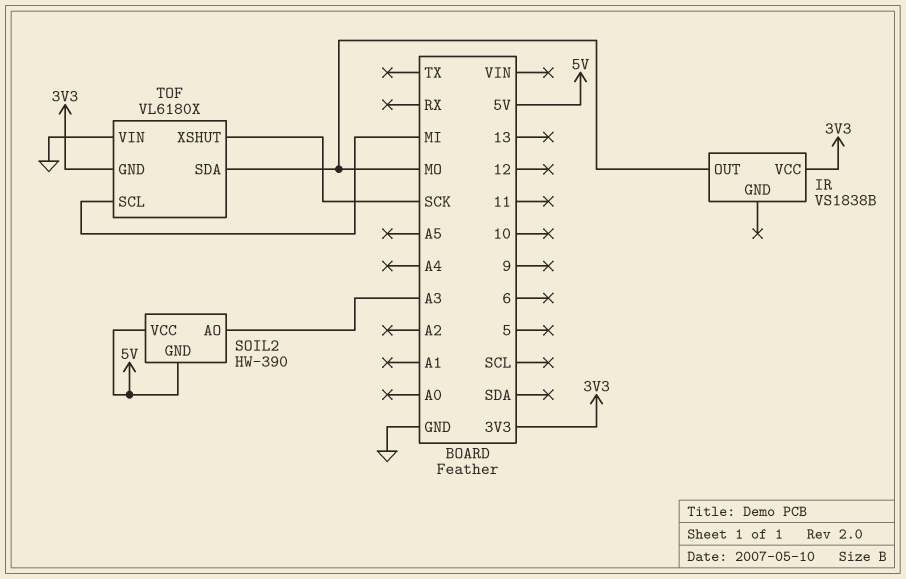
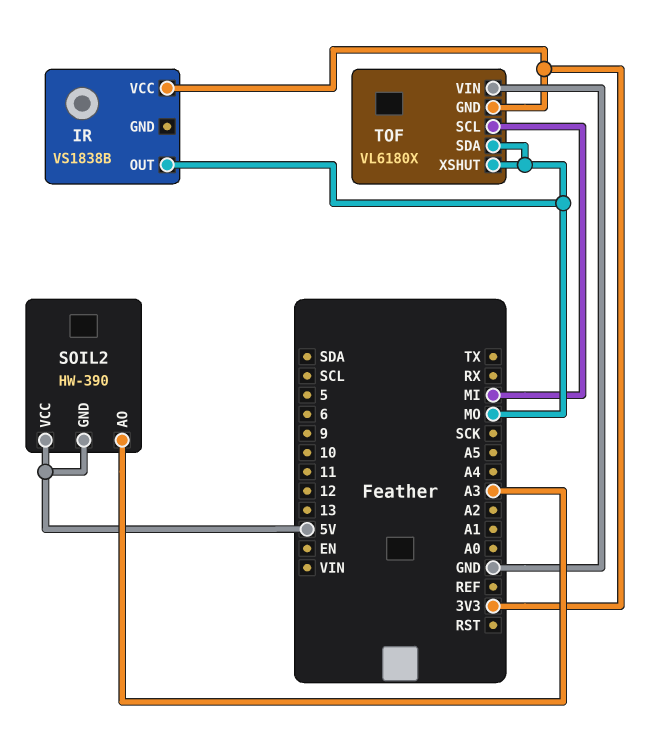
TOF pin XSHUT: SCK -> MO

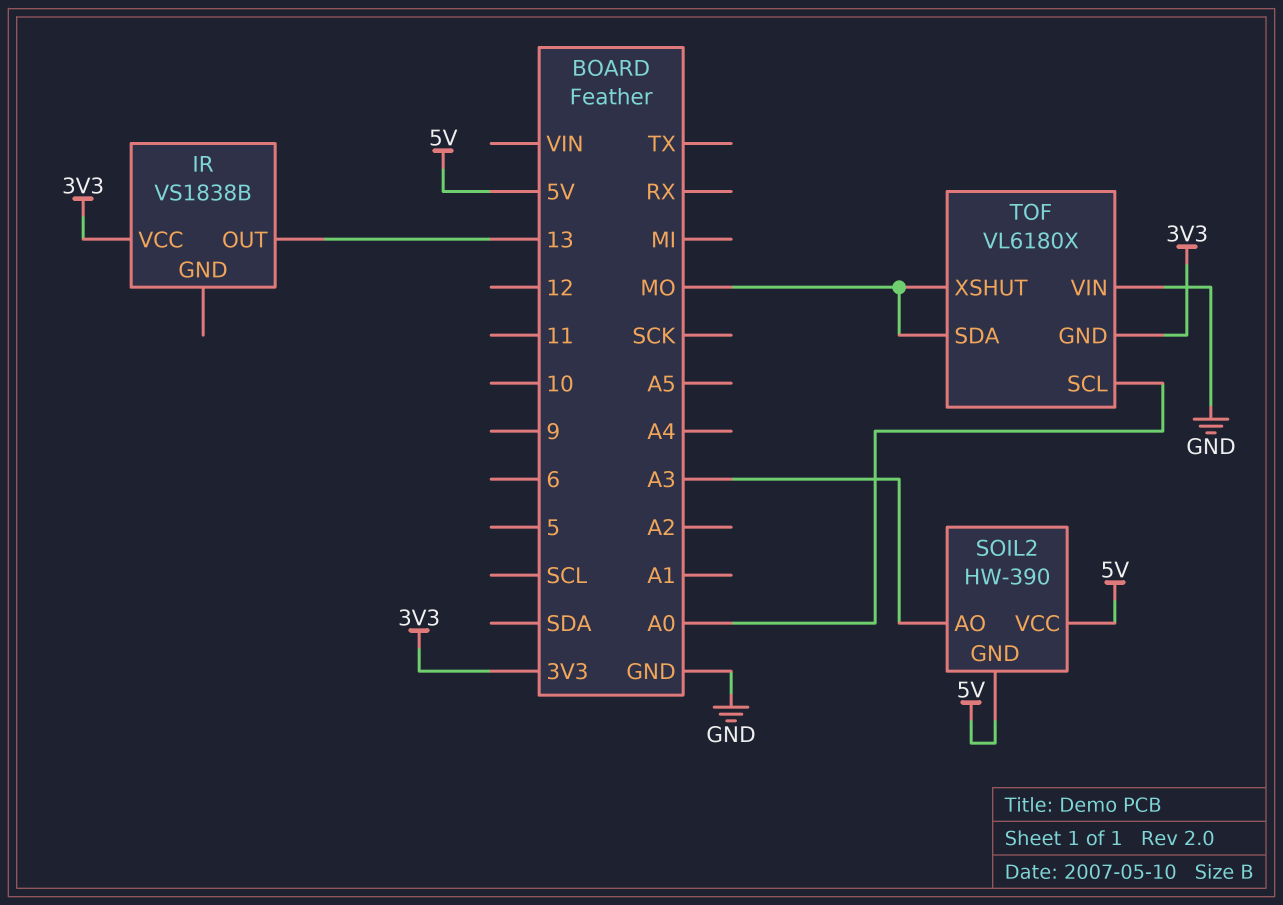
IR pin OUT: MO -> 13
TOF pin SCL: MI -> A0

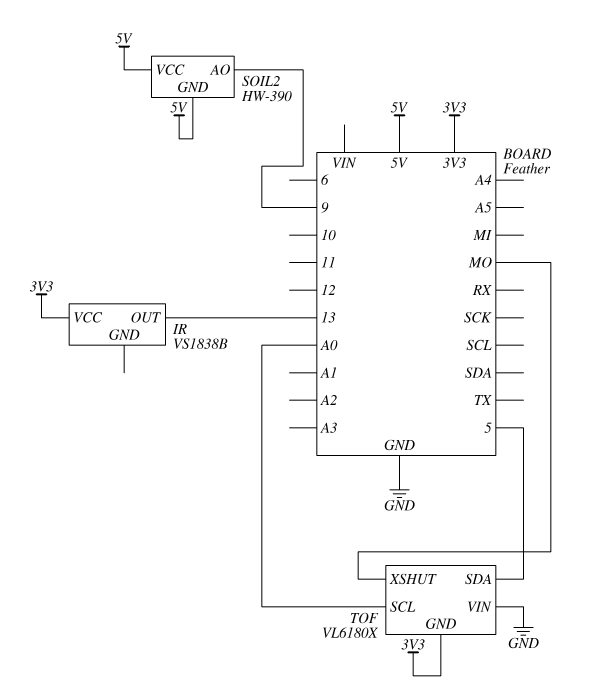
SOIL2 pin AO: A3 -> 9
TOF pin SDA: MO -> 5

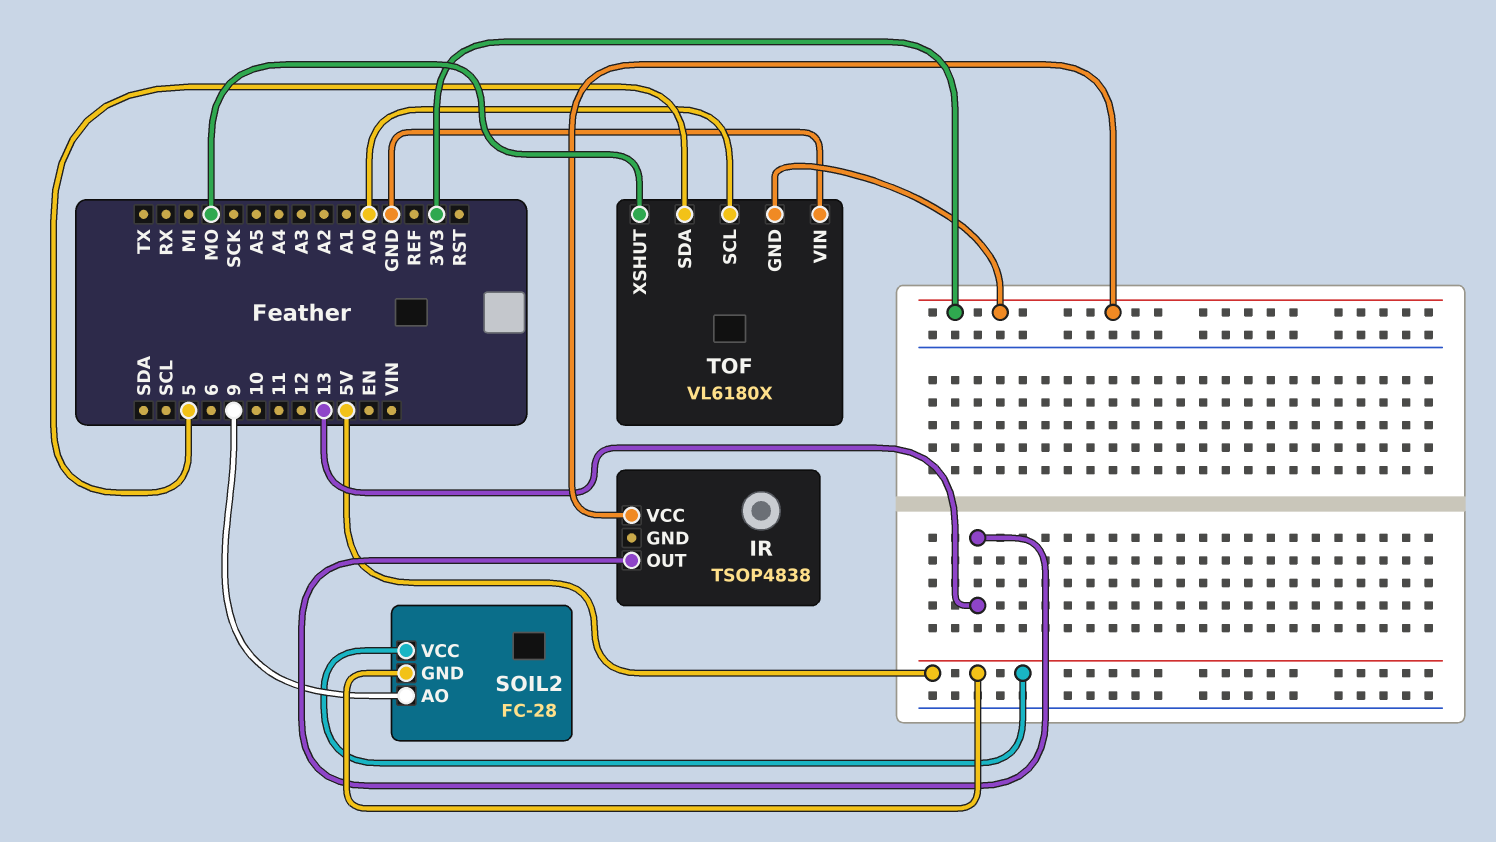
IR: VS1838B -> TSOP4838
SOIL2: HW-390 -> FC-28

